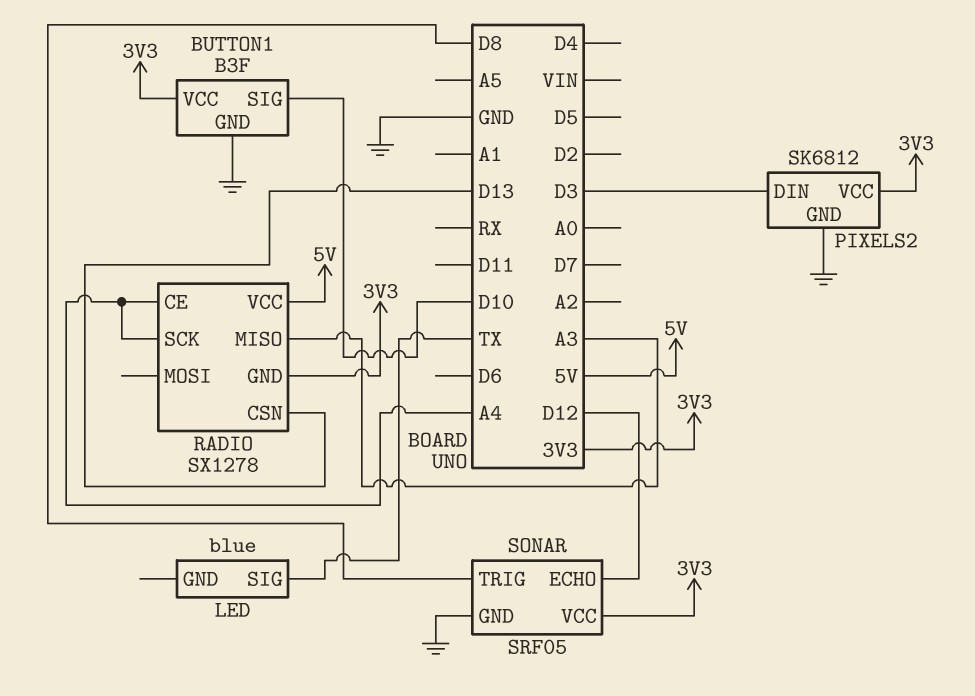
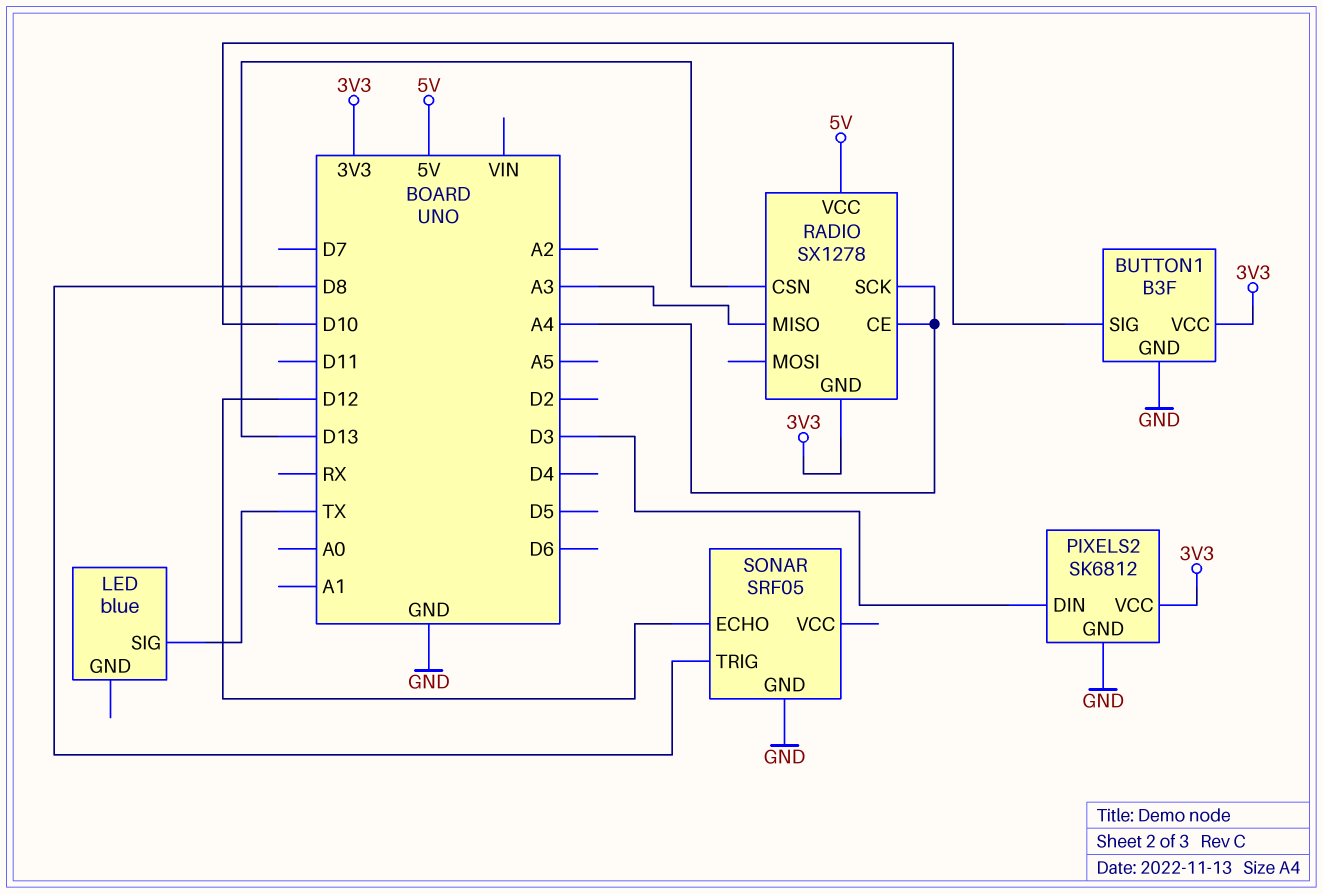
SONAR pin VCC: 3V3 -> none

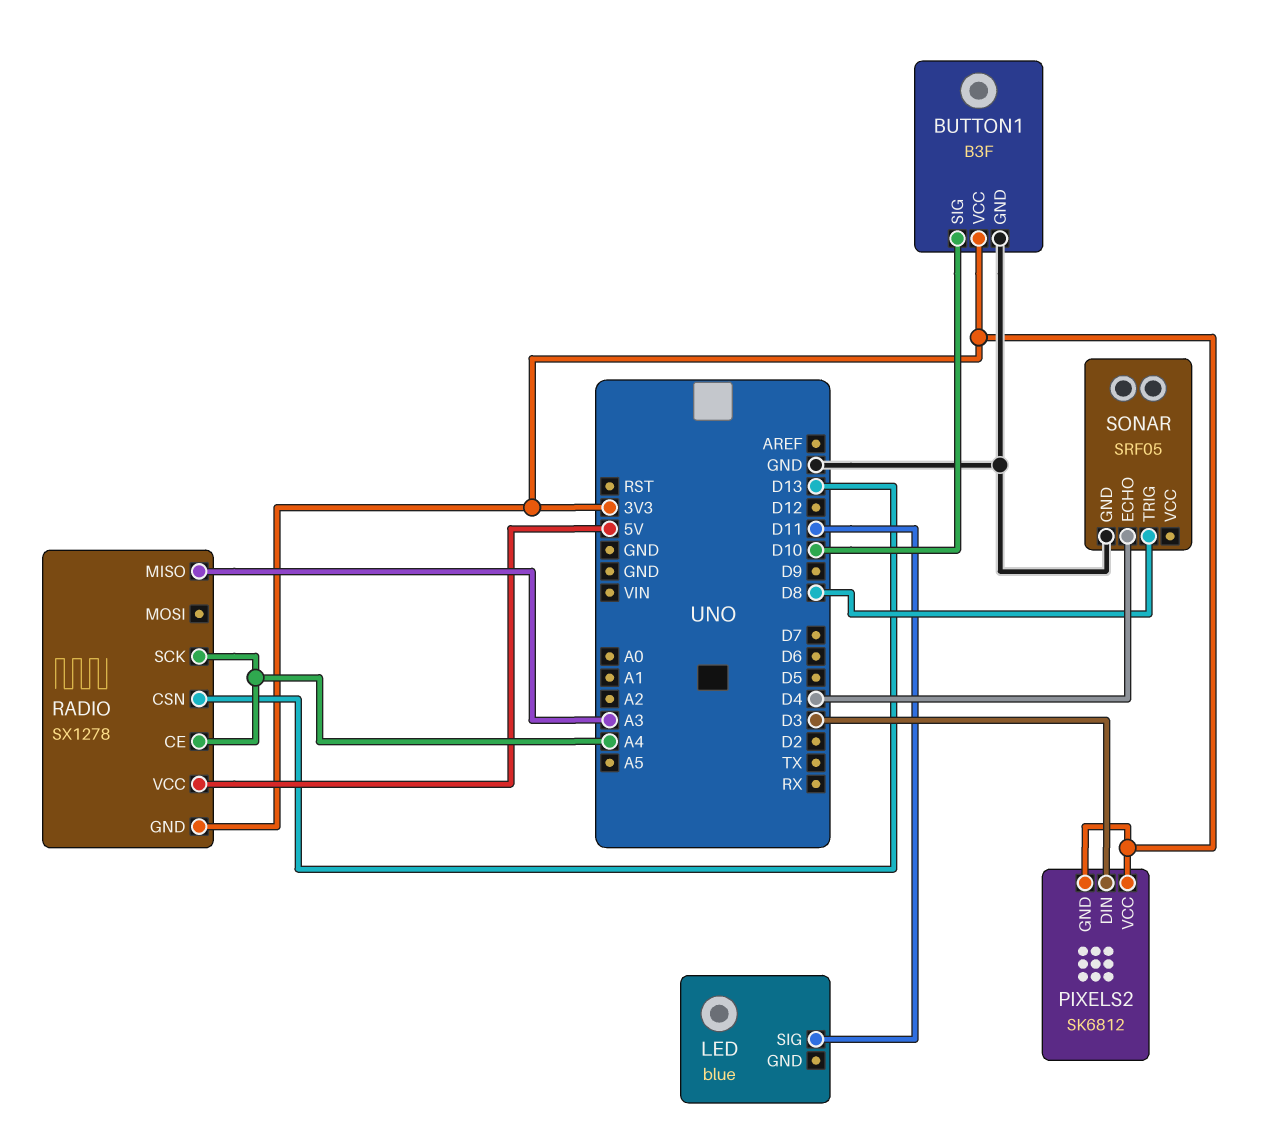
LED pin SIG: TX -> D11
PIXELS2 pin GND: GND -> 3V3
SONAR pin ECHO: D12 -> D4

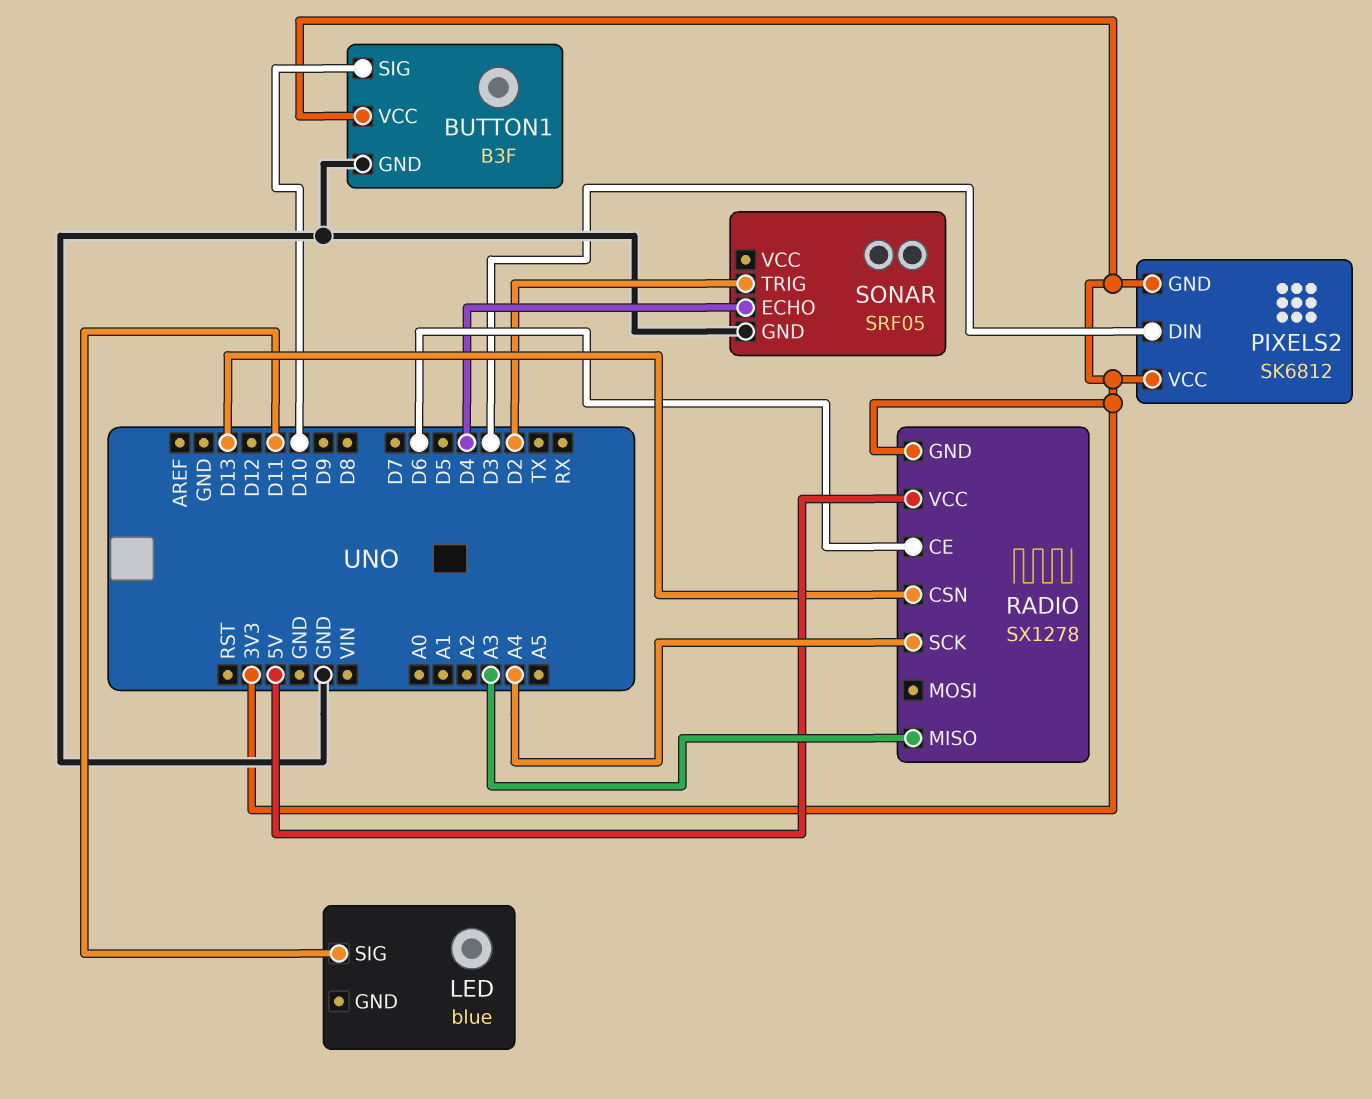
RADIO pin CE: A4 -> D6
SONAR pin TRIG: D8 -> D2

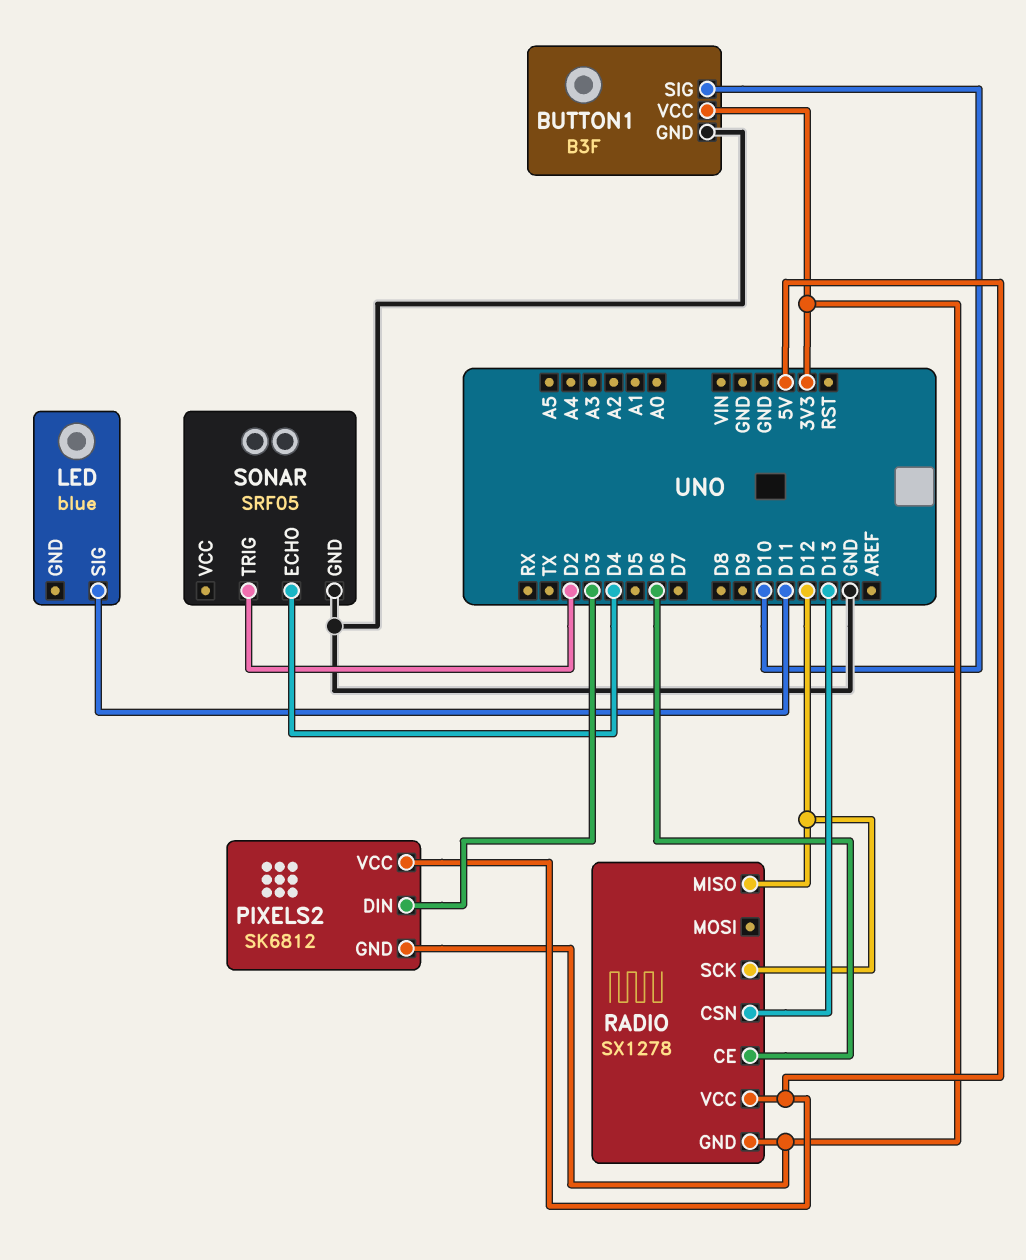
PIXELS2 pin VCC: 3V3 -> 5V
RADIO pin MISO: A3 -> D12
RADIO pin SCK: A4 -> D12

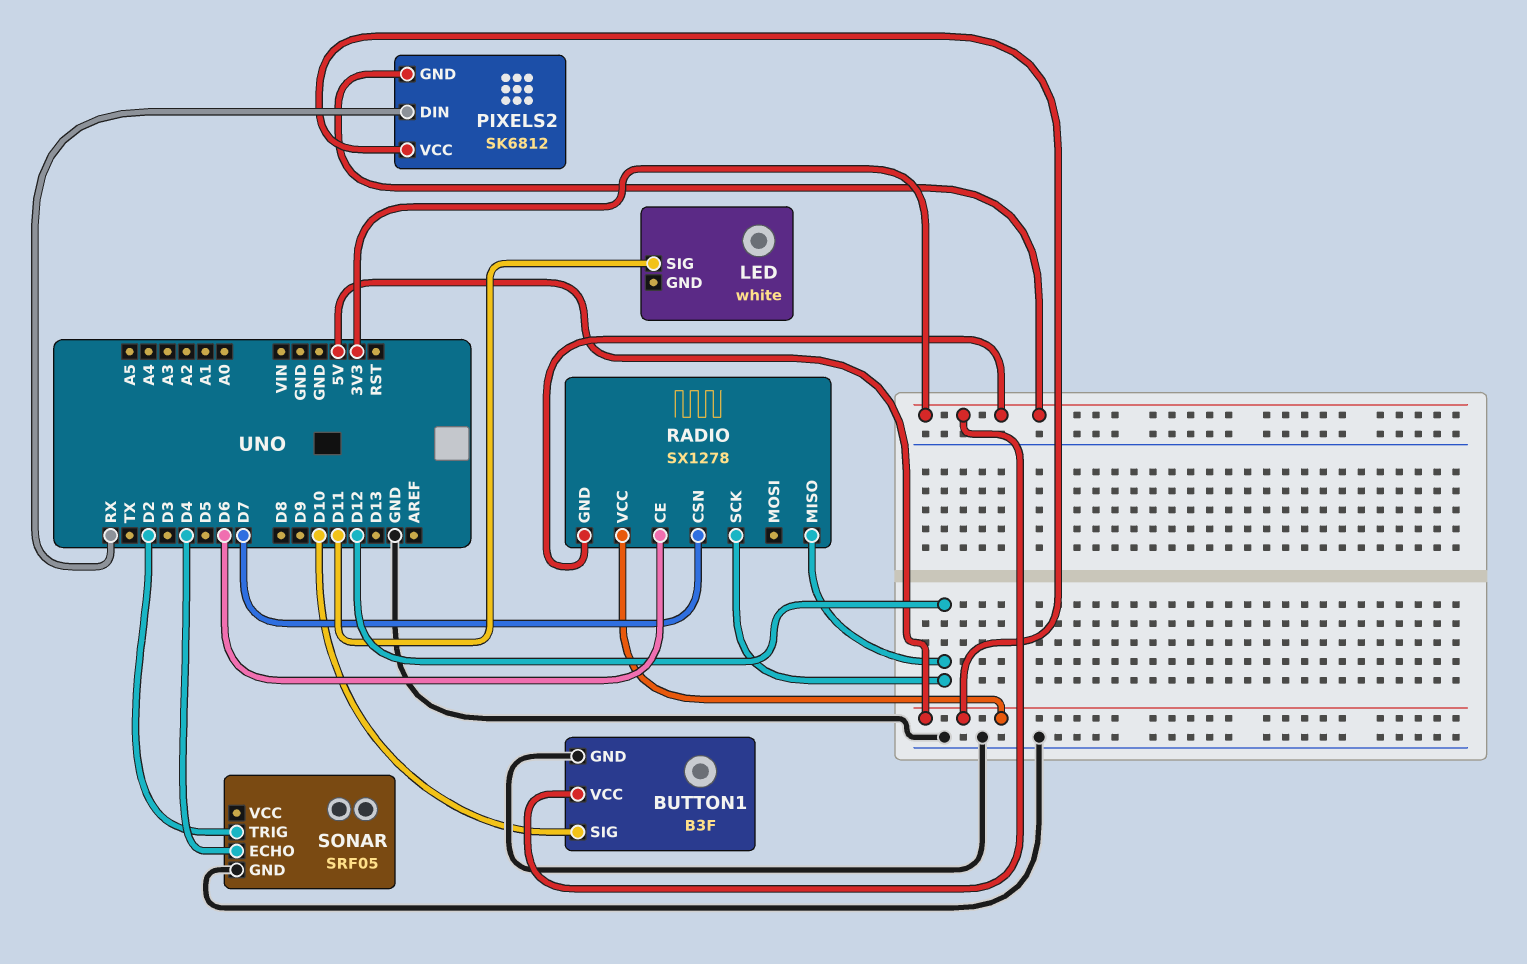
LED: blue -> white
PIXELS2 pin DIN: D3 -> RX
RADIO pin CSN: D13 -> D7

